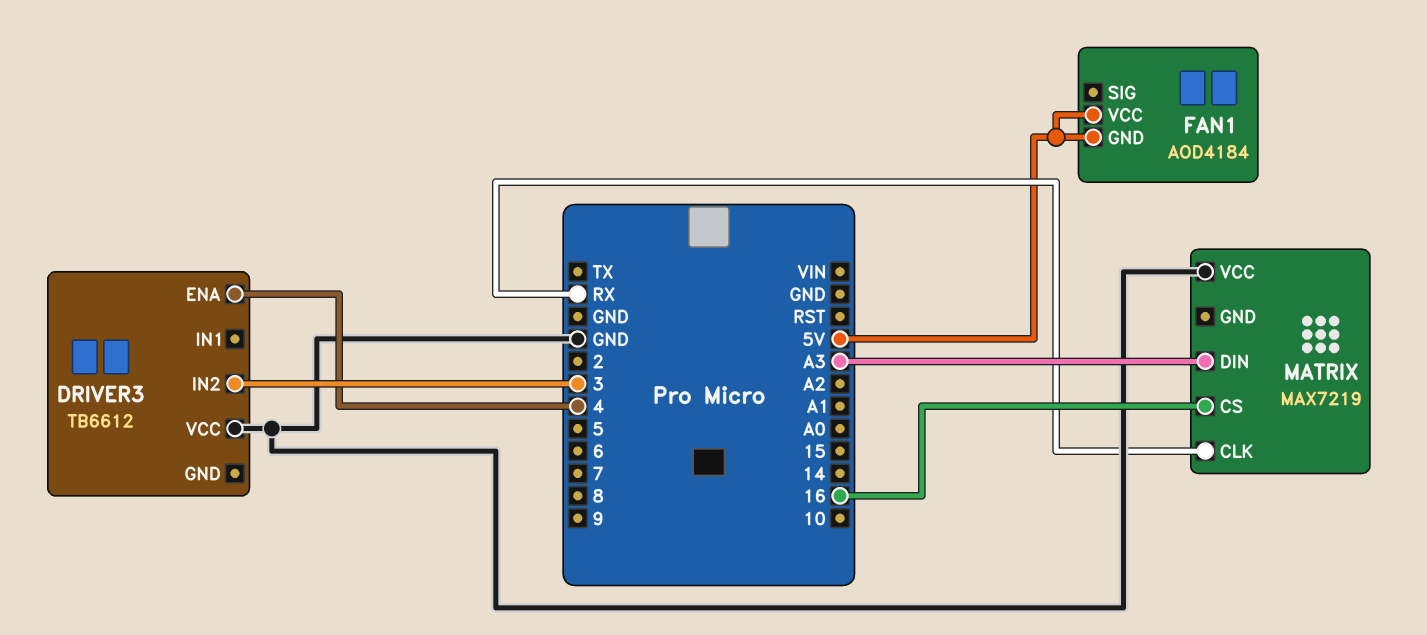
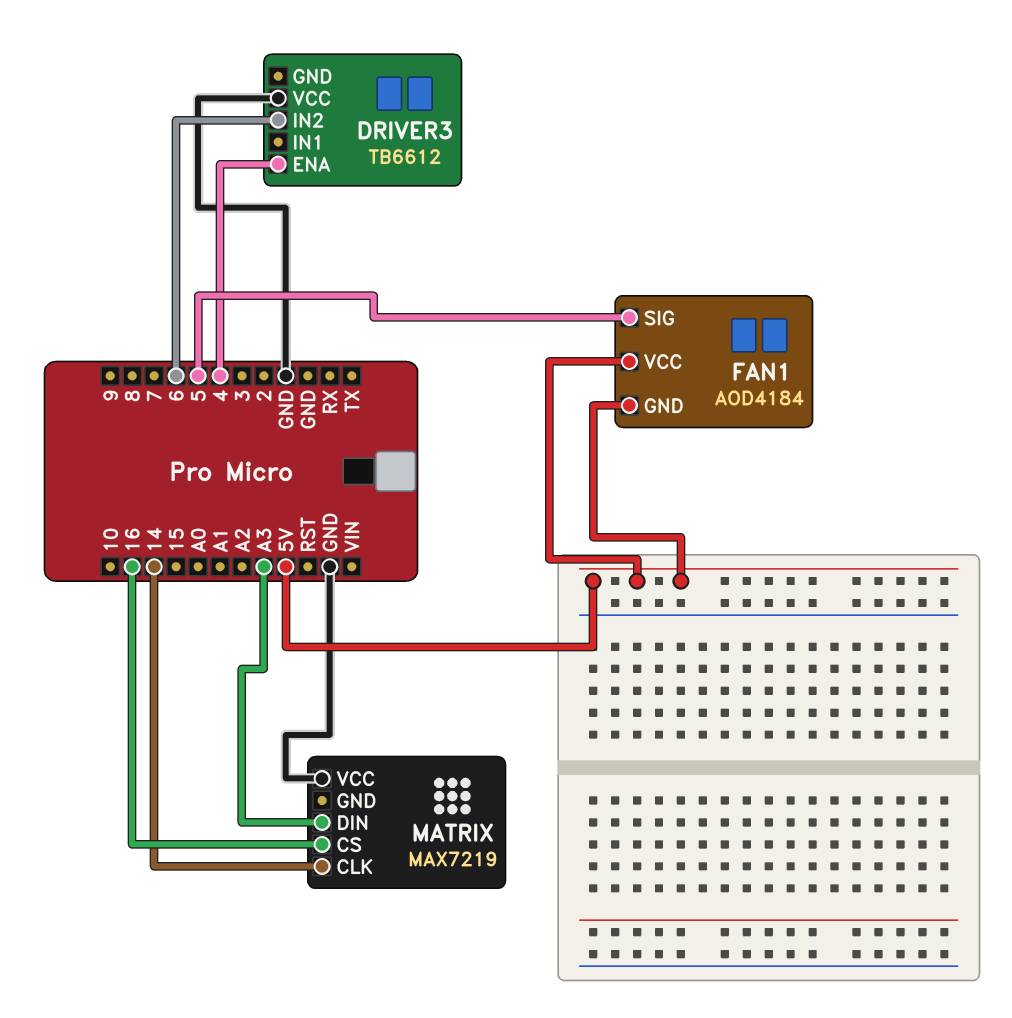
DRIVER3 pin IN2: 3 -> 6
FAN1 pin SIG: none -> 5
MATRIX pin CLK: RX -> 14

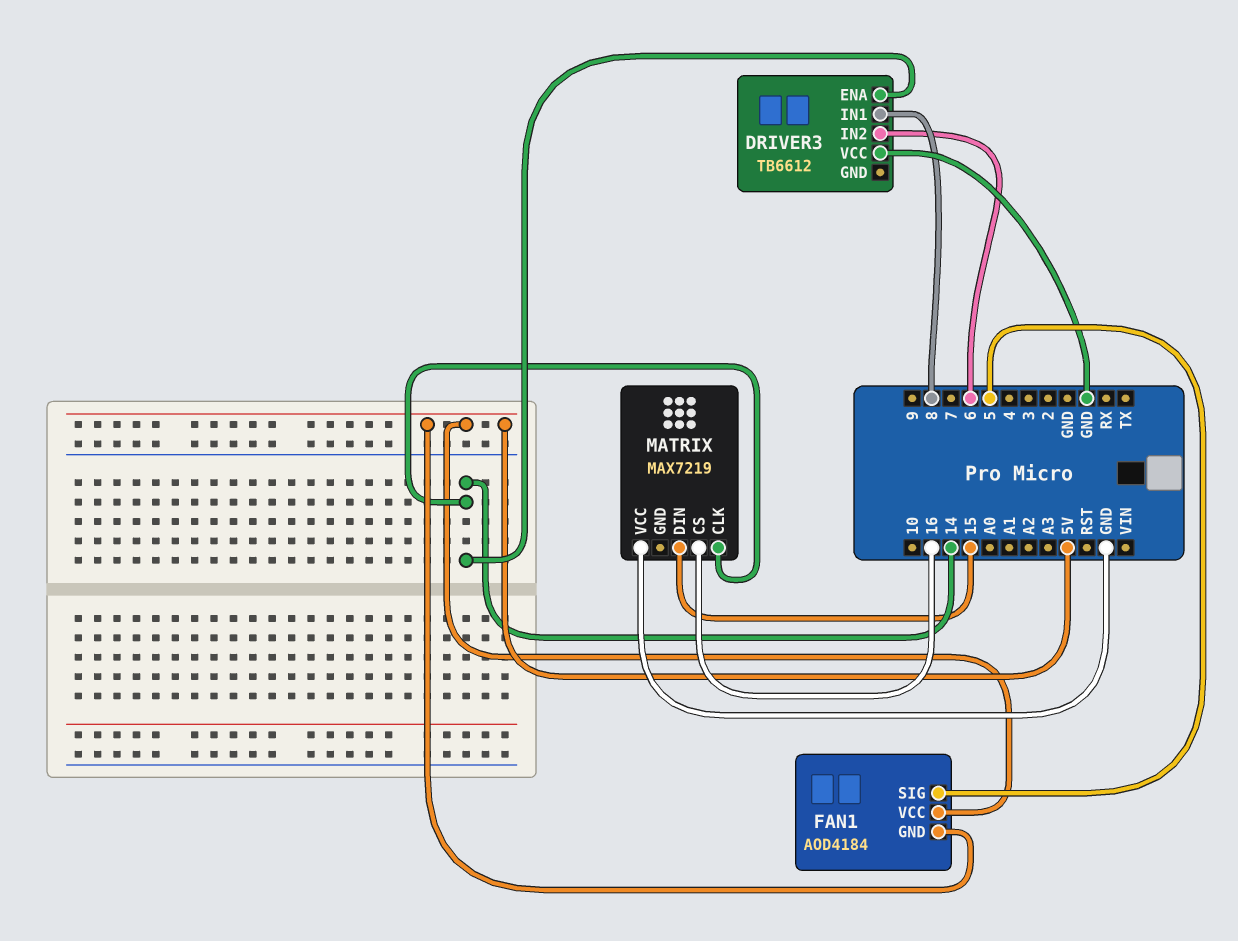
DRIVER3 pin ENA: 4 -> 14
DRIVER3 pin IN1: none -> 8
MATRIX pin DIN: A3 -> 15

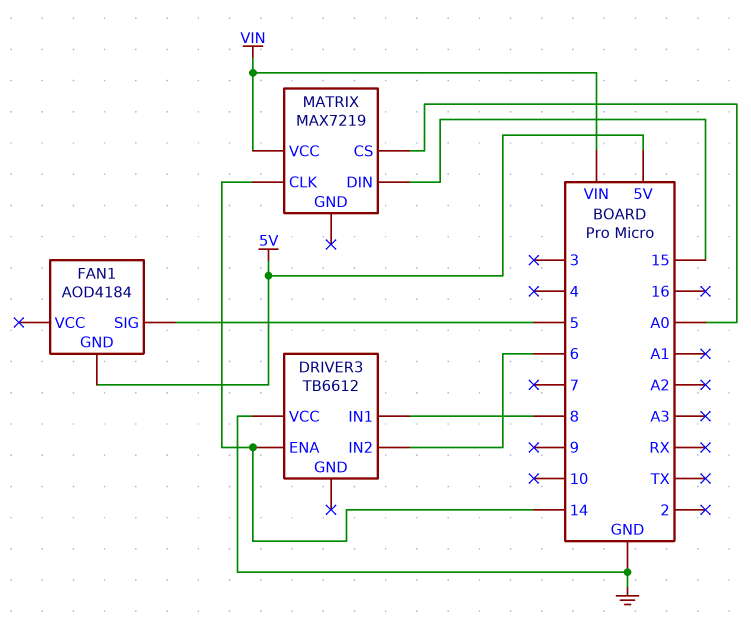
FAN1 pin VCC: 5V -> none
MATRIX pin CS: 16 -> A0
MATRIX pin VCC: GND -> VIN

